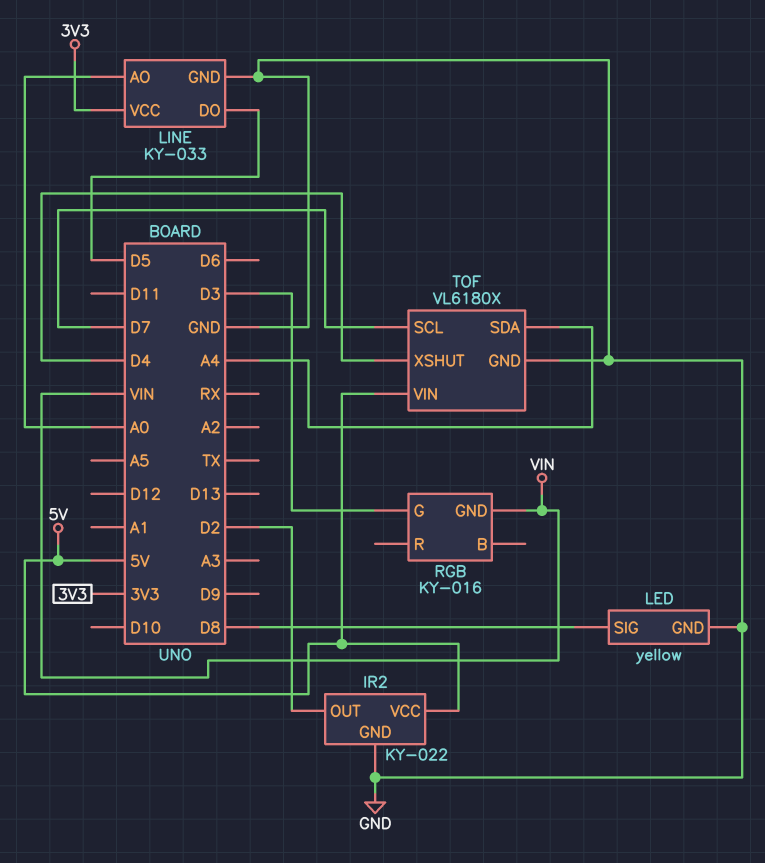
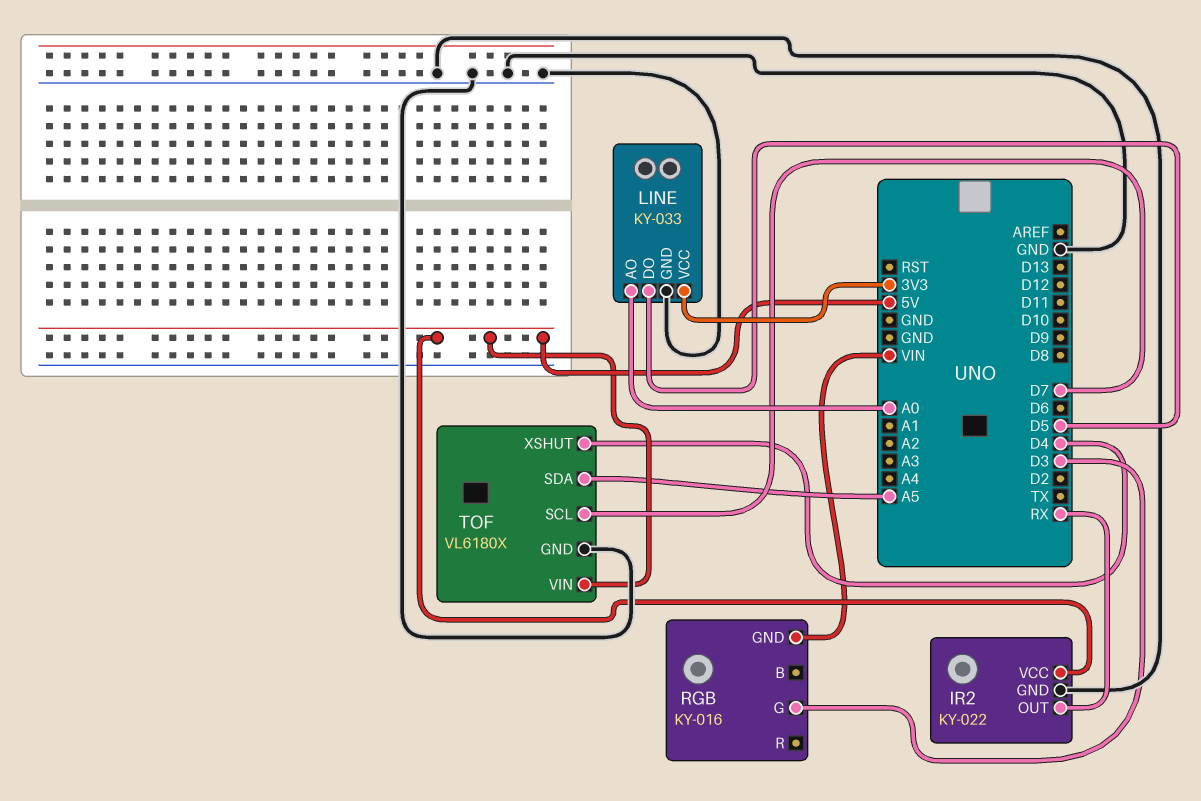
IR2 pin OUT: D2 -> RX
LED: yellow -> none
LED pin GND: GND -> none
LED pin SIG: D8 -> none
TOF pin SDA: A4 -> A5

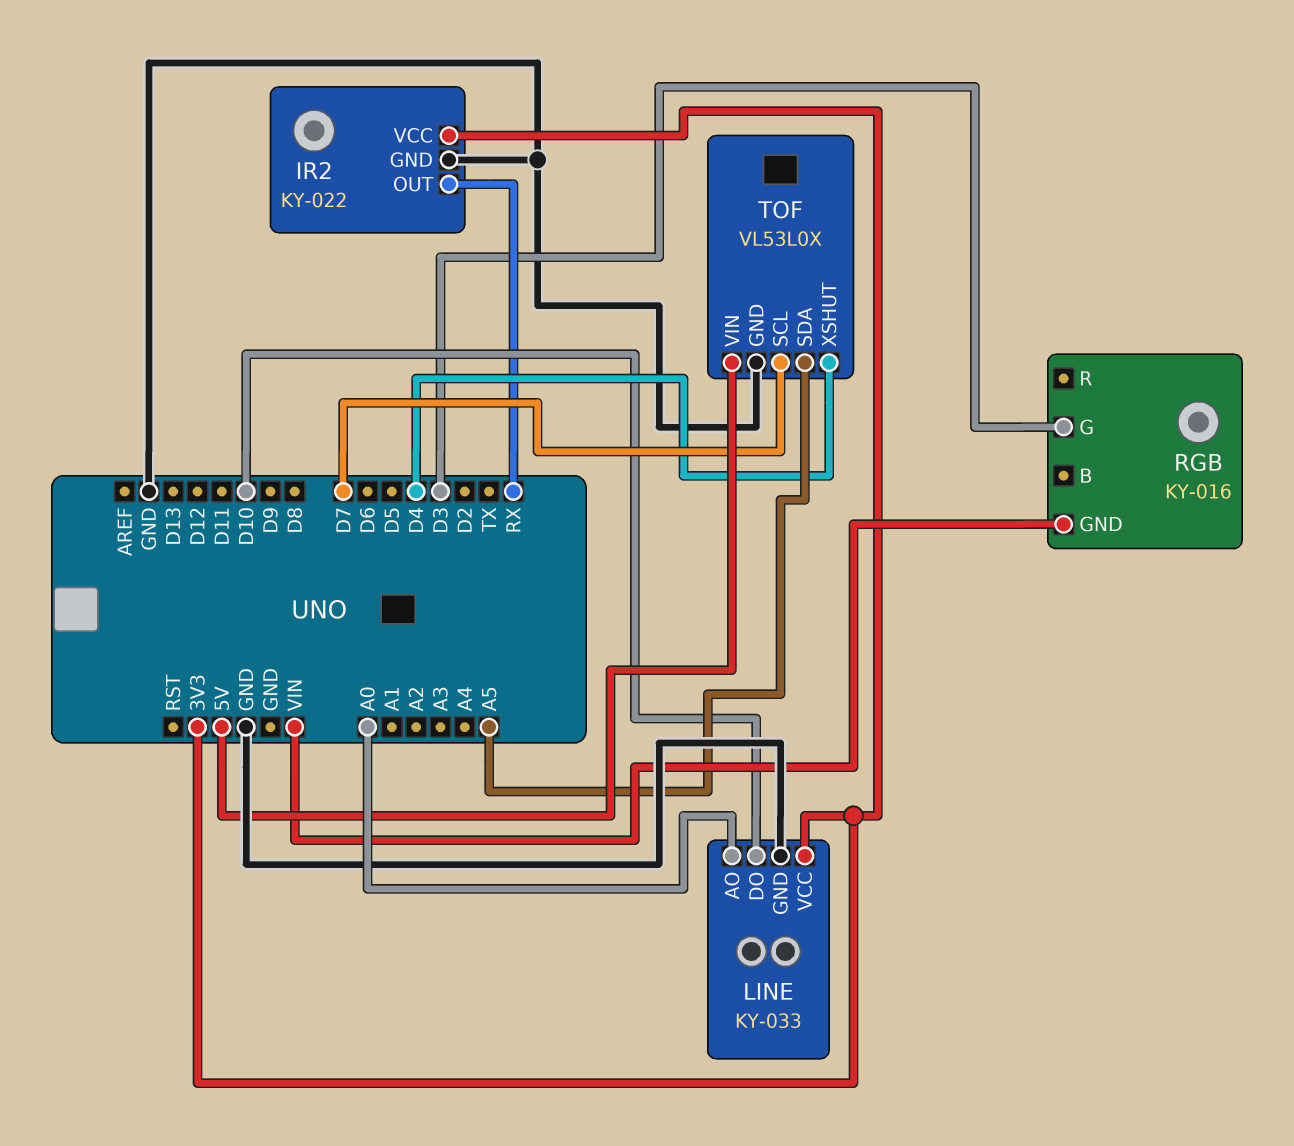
IR2 pin VCC: 5V -> 3V3
LINE pin DO: D5 -> D10
TOF: VL6180X -> VL53L0X

